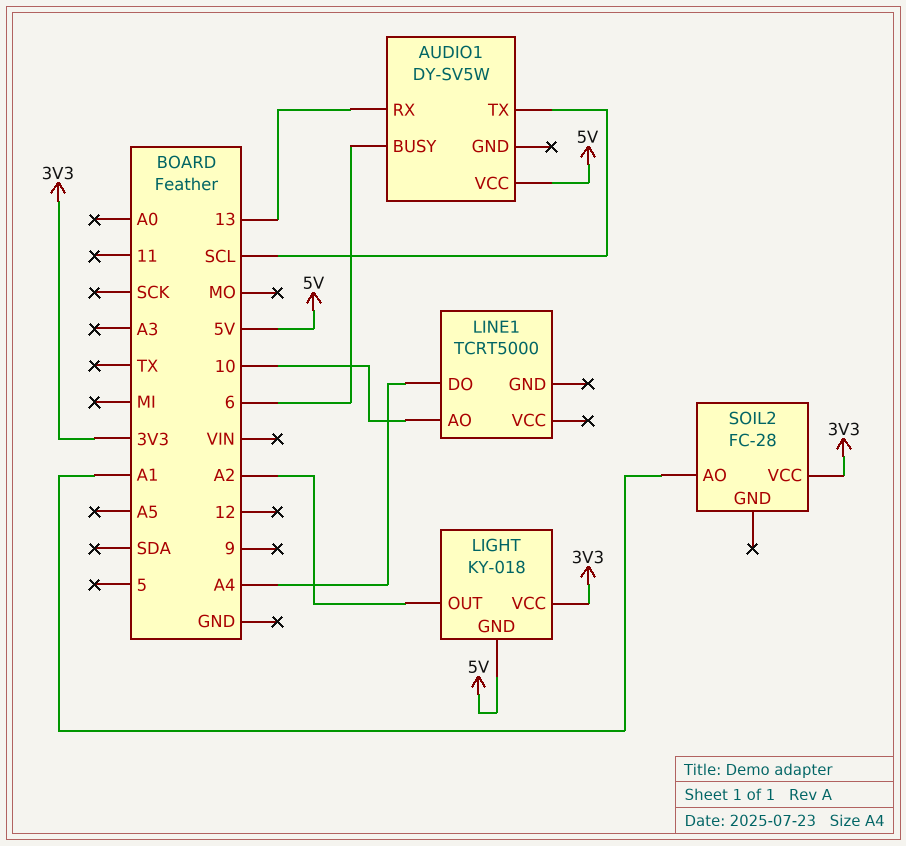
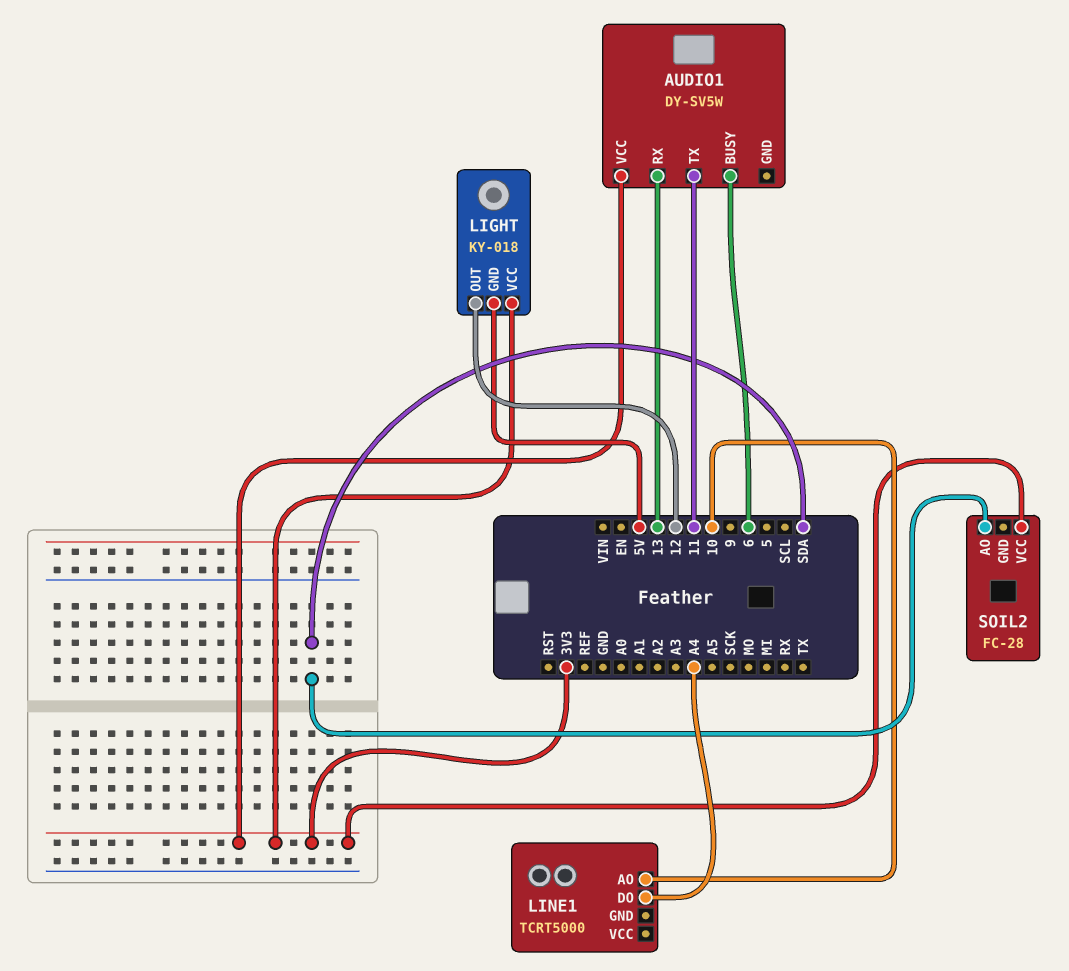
AUDIO1 pin TX: SCL -> 11
AUDIO1 pin VCC: 5V -> 3V3
LIGHT pin OUT: A2 -> 12
SOIL2 pin AO: A1 -> SDA

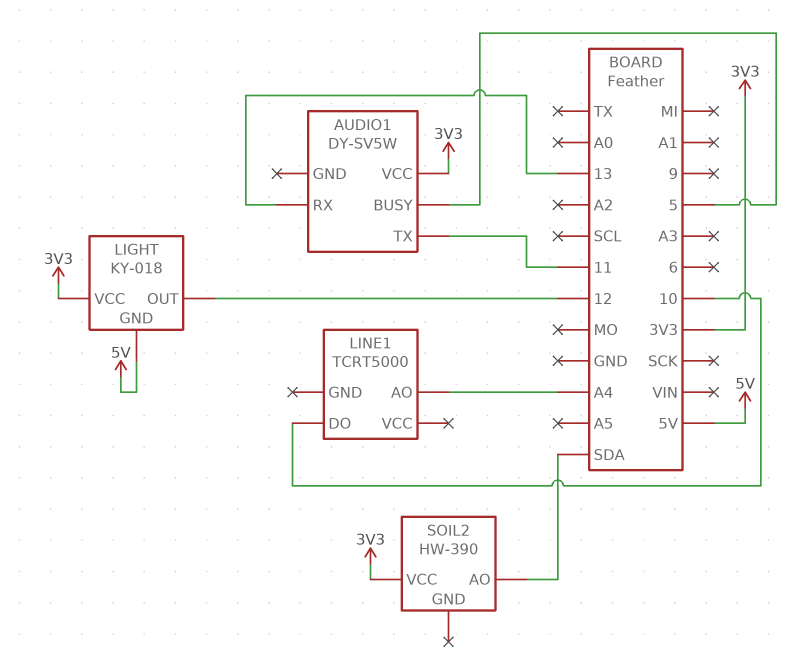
AUDIO1 pin BUSY: 6 -> 5
LINE1 pin AO: 10 -> A4
LINE1 pin DO: A4 -> 10
SOIL2: FC-28 -> HW-390

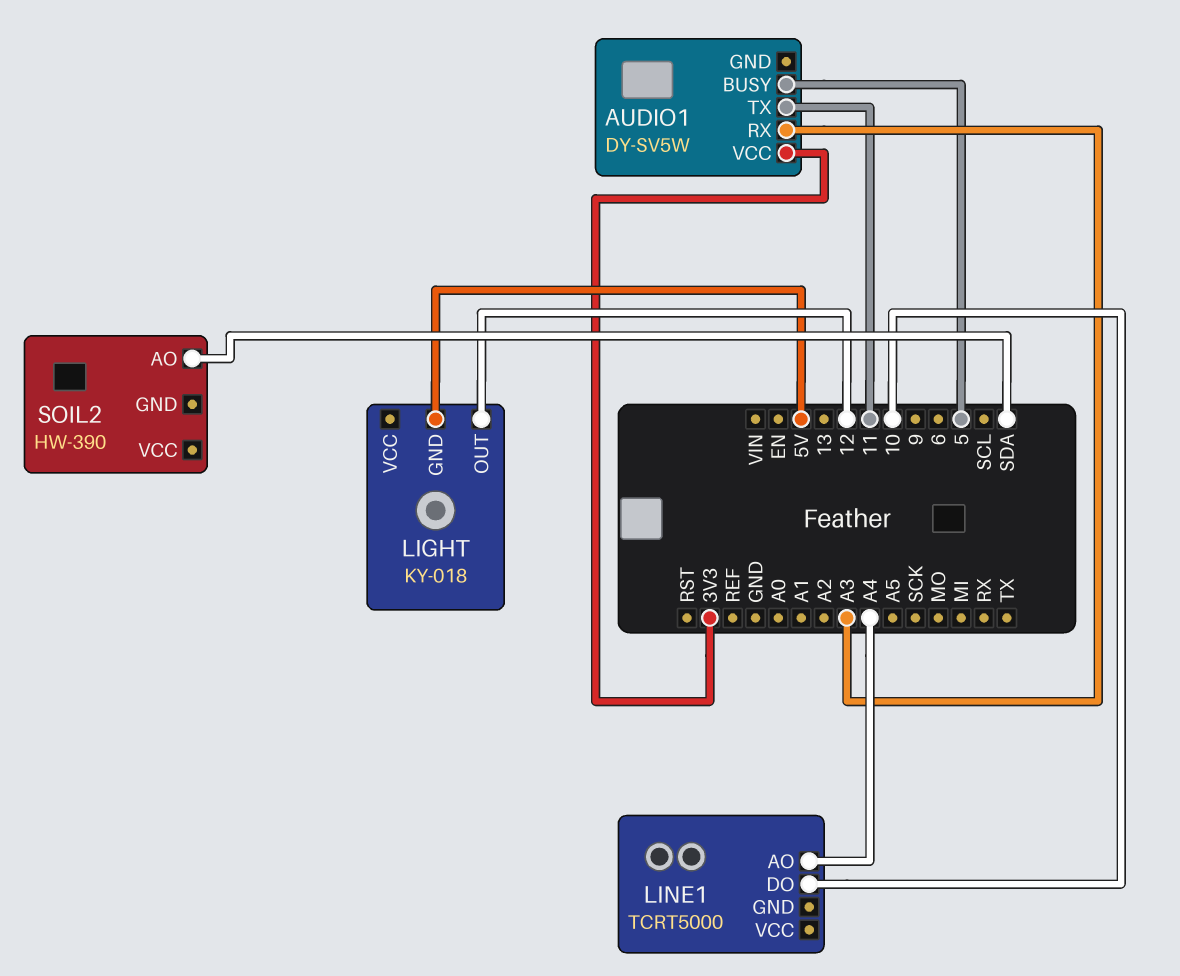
AUDIO1 pin RX: 13 -> A3
LIGHT pin VCC: 3V3 -> none
SOIL2 pin VCC: 3V3 -> none

